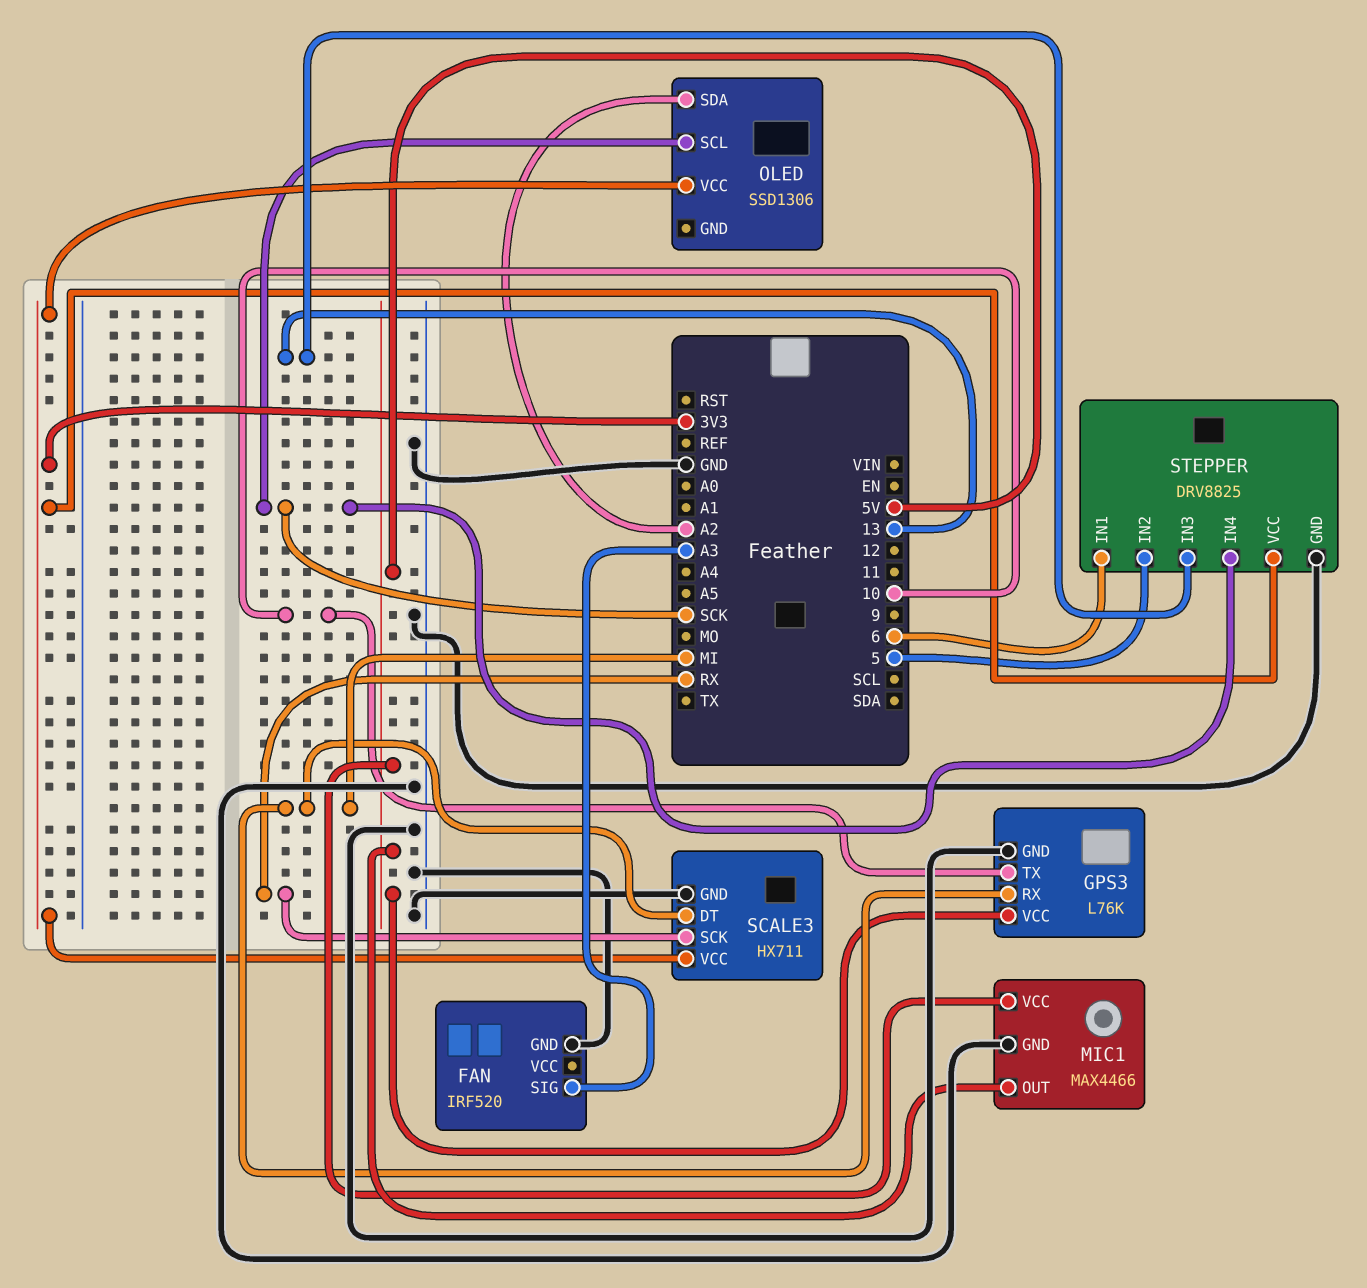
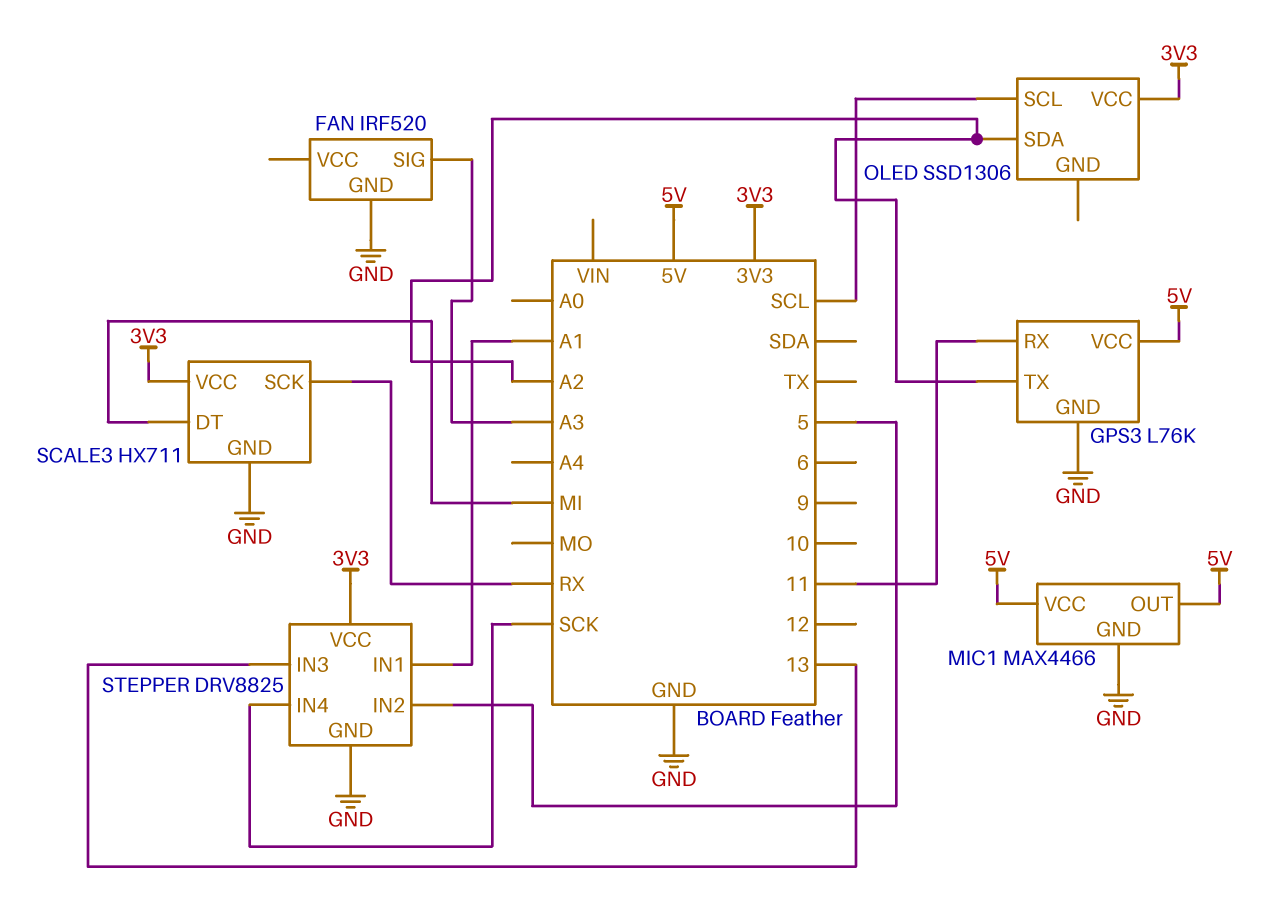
GPS3 pin RX: MI -> 11
GPS3 pin TX: 10 -> A2
OLED pin SCL: SCK -> SCL
STEPPER pin IN1: 6 -> A1

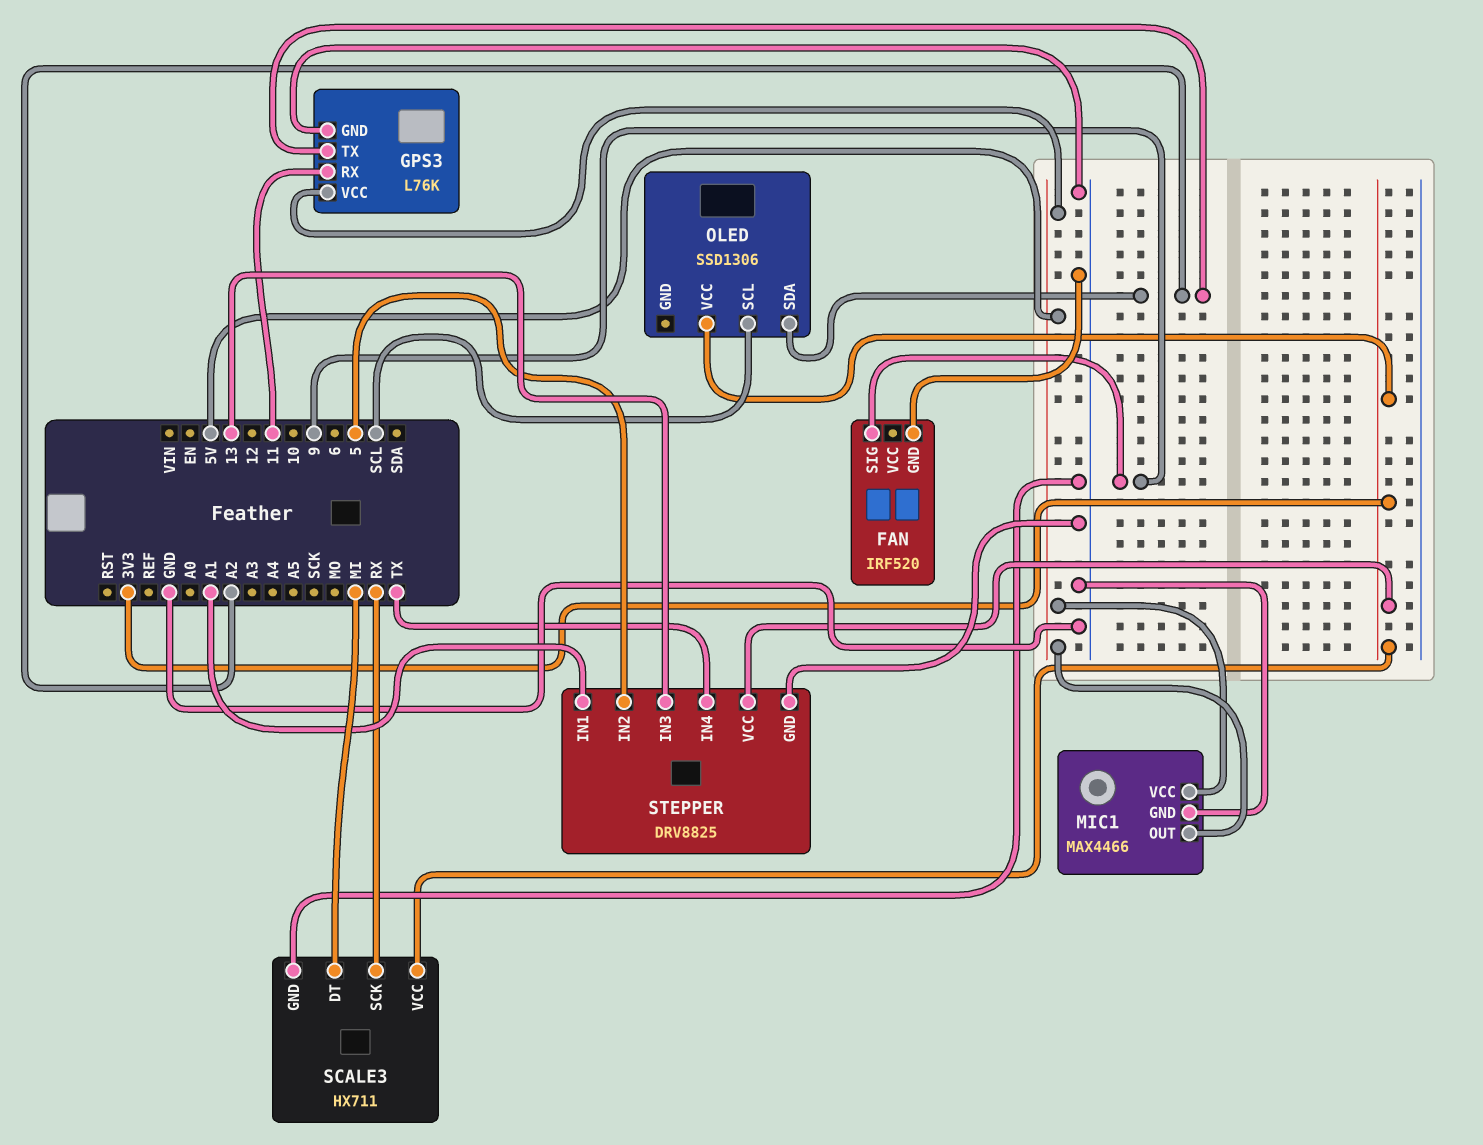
FAN pin SIG: A3 -> 9
STEPPER pin IN4: SCK -> TX

